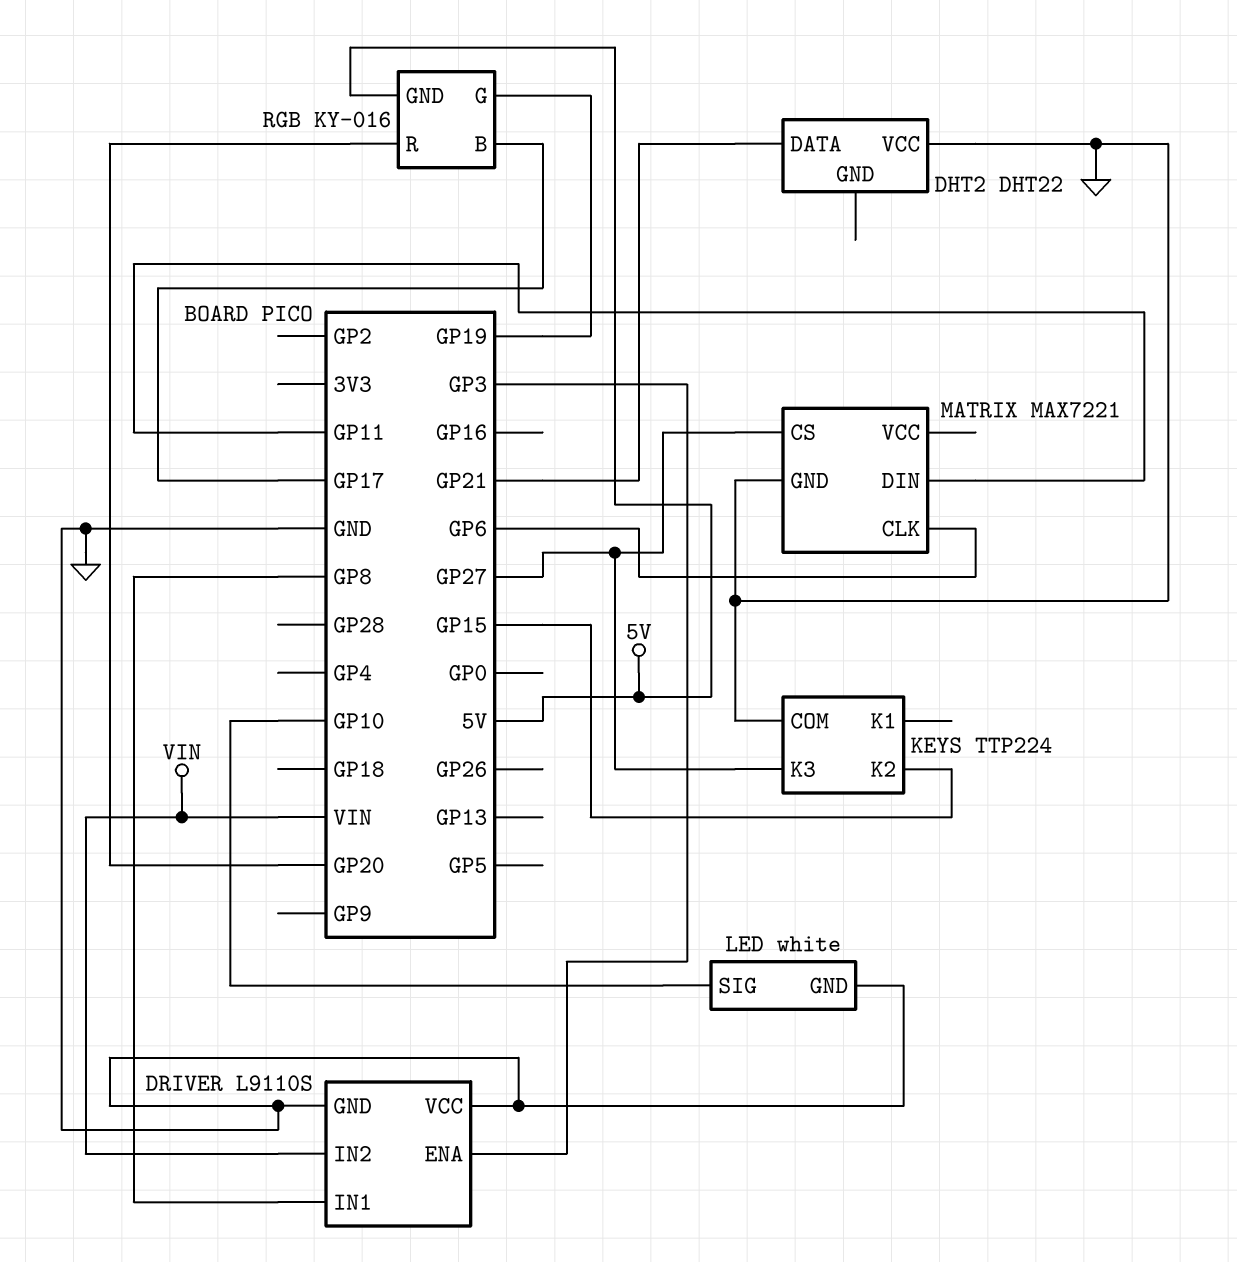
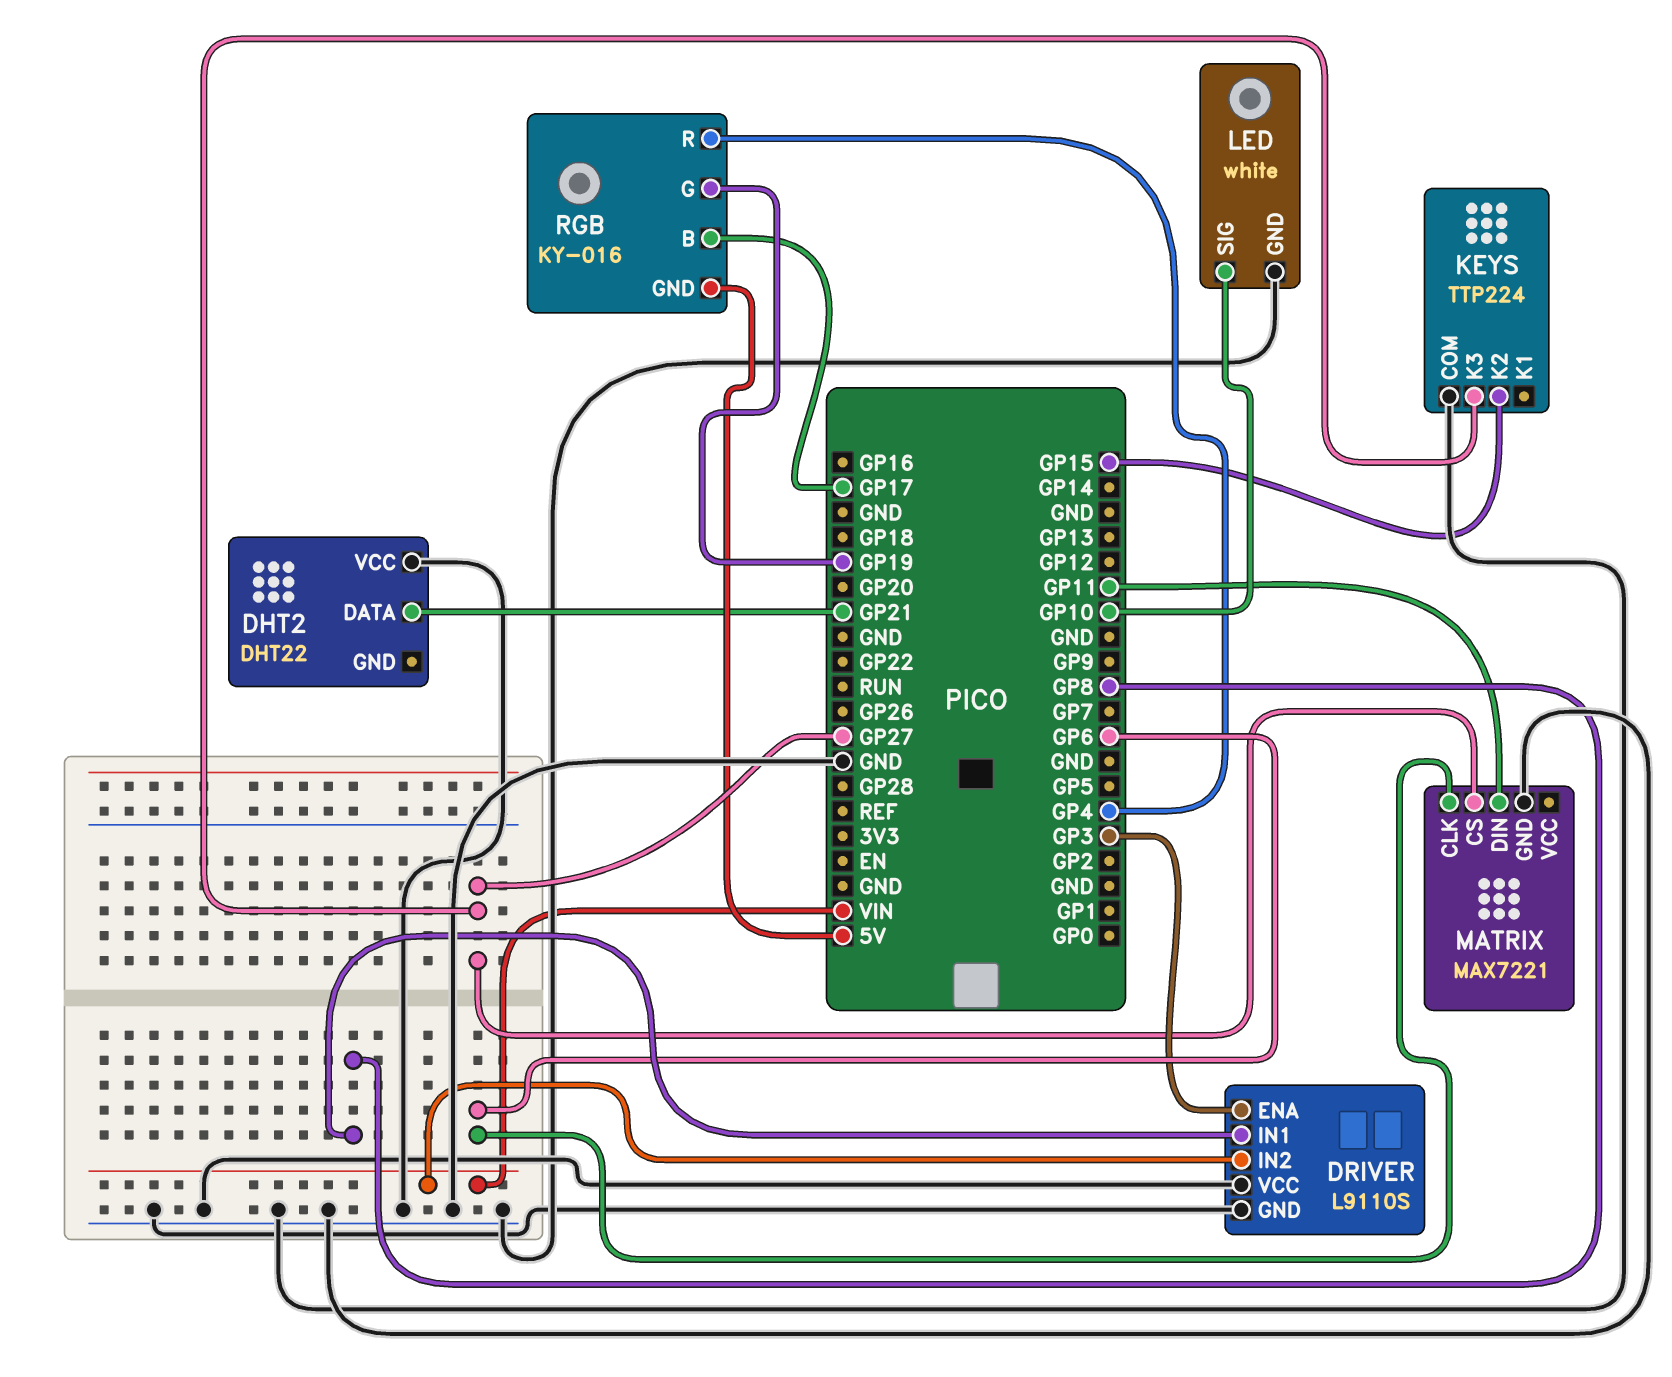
RGB pin R: GP20 -> GP4

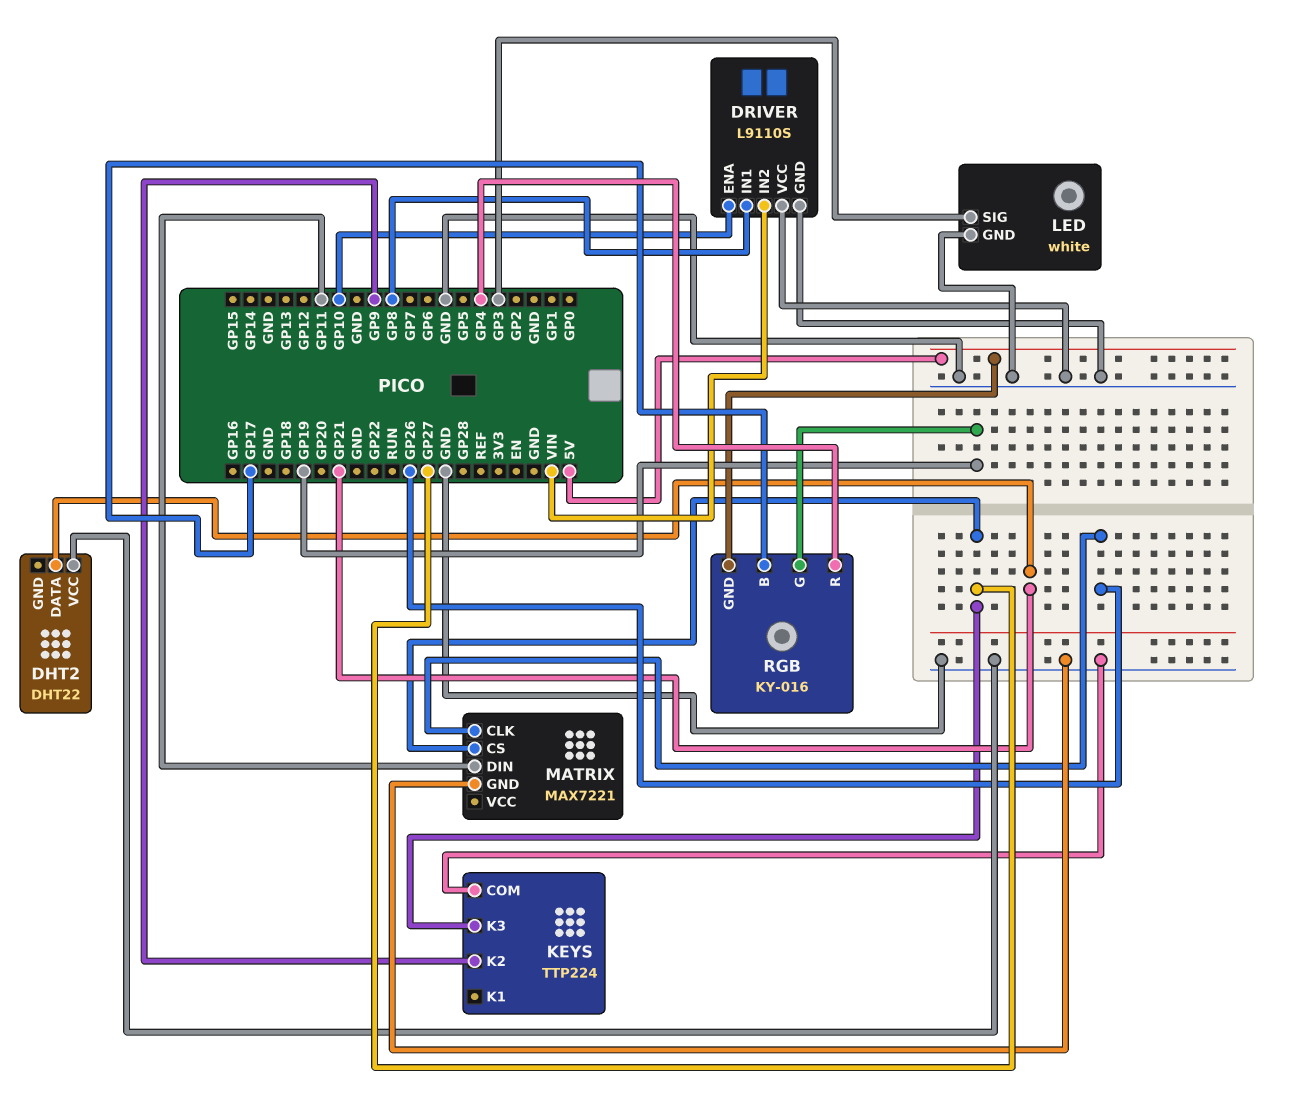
DRIVER pin ENA: GP3 -> GP10
KEYS pin K2: GP15 -> GP9
LED pin SIG: GP10 -> GP3
MATRIX pin CLK: GP6 -> GP26

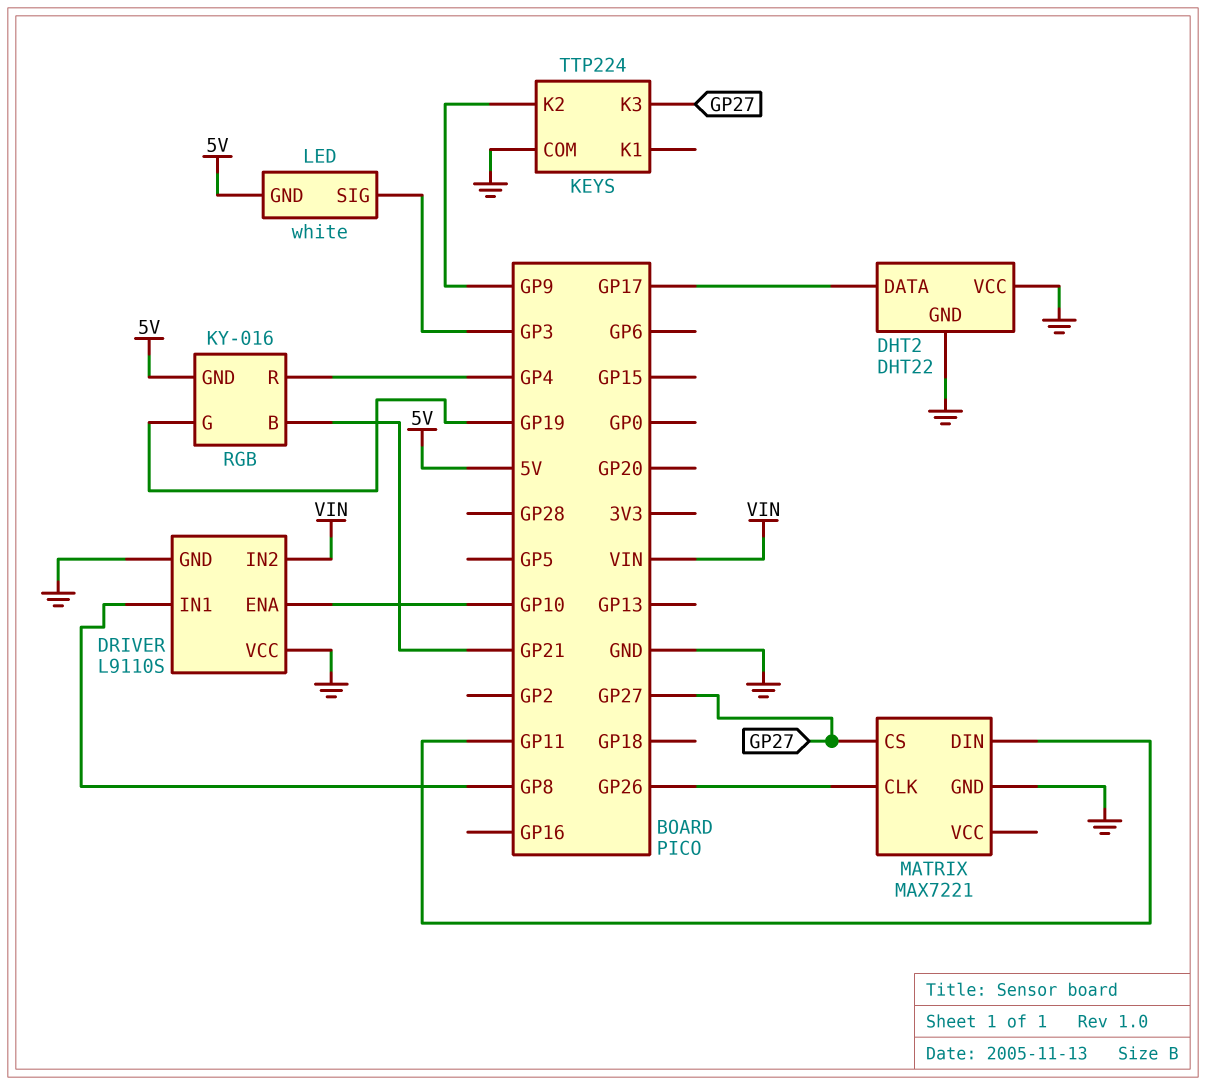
DHT2 pin DATA: GP21 -> GP17
DHT2 pin GND: none -> GND
LED pin GND: GND -> 5V
RGB pin B: GP17 -> GP21

